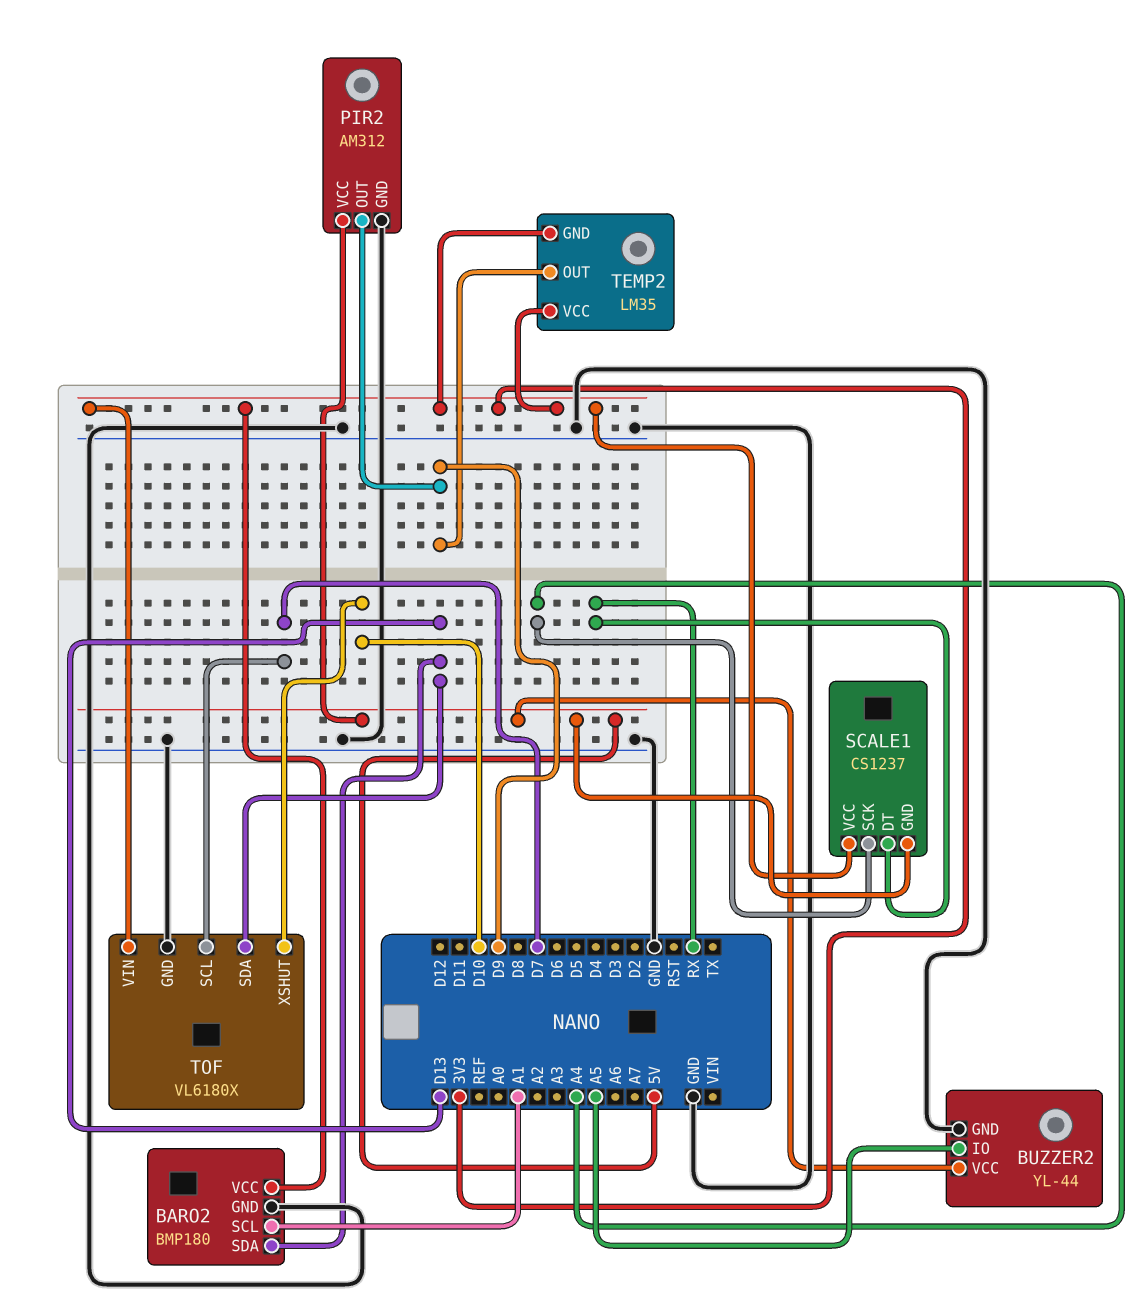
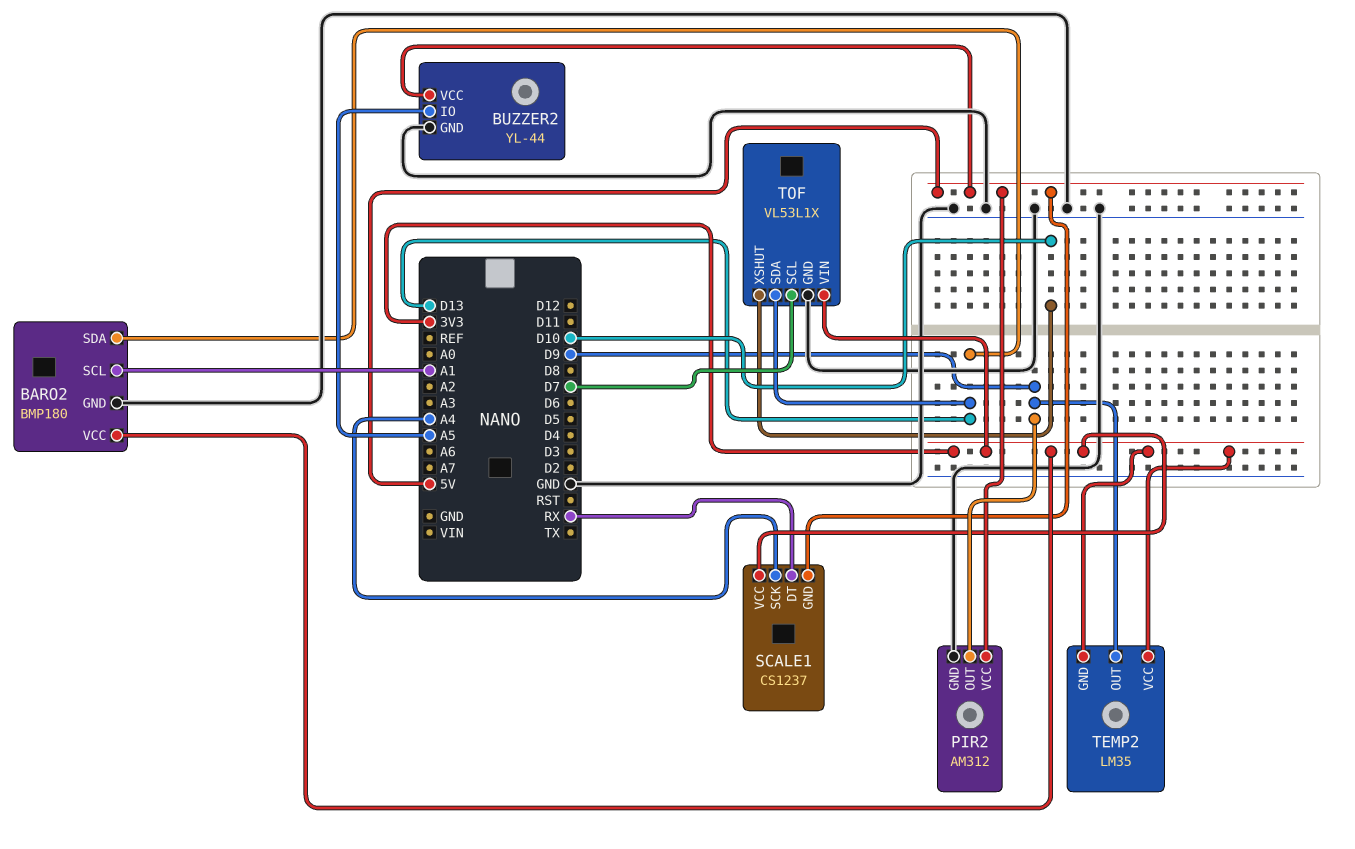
TOF: VL6180X -> VL53L1X

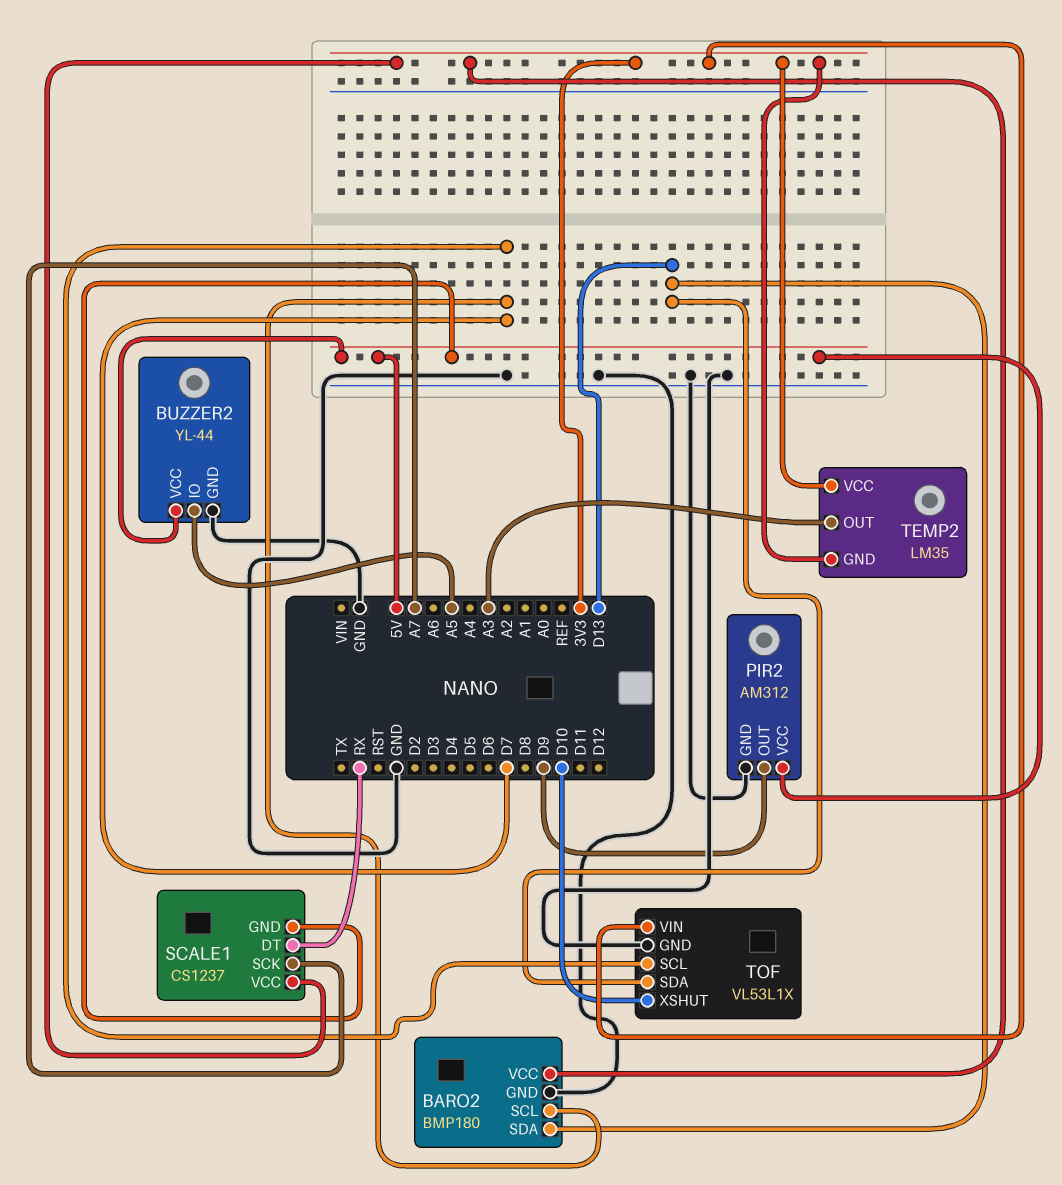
BARO2 pin SCL: A1 -> D7
SCALE1 pin SCK: A4 -> A7
TEMP2 pin OUT: D9 -> A3

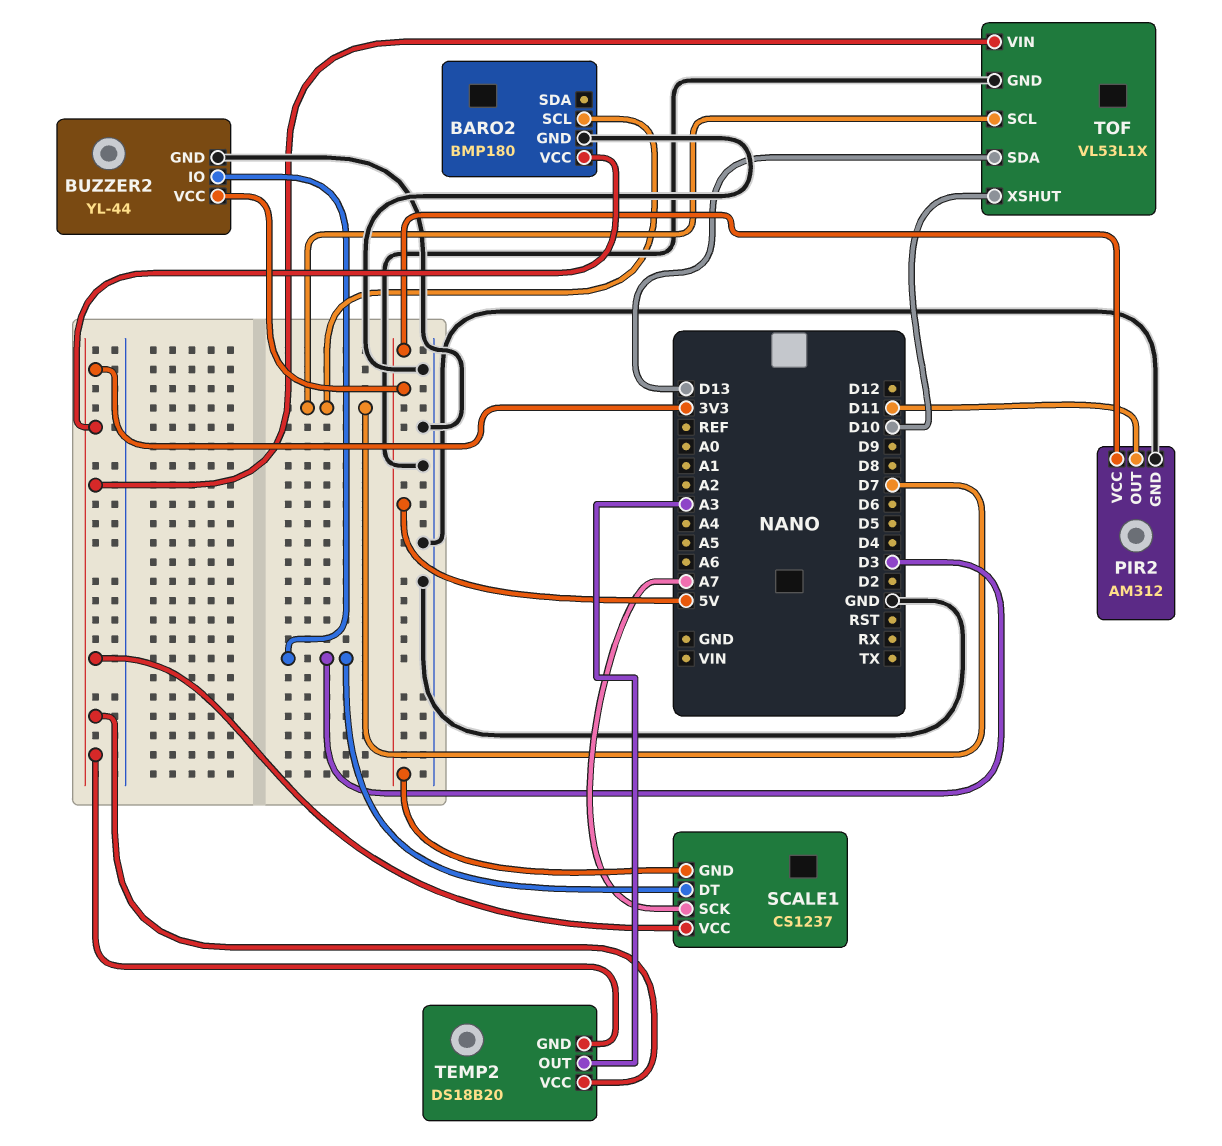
BARO2 pin SDA: D13 -> none
BUZZER2 pin IO: A5 -> D3
PIR2 pin OUT: D9 -> D11
SCALE1 pin DT: RX -> D3
TEMP2: LM35 -> DS18B20

